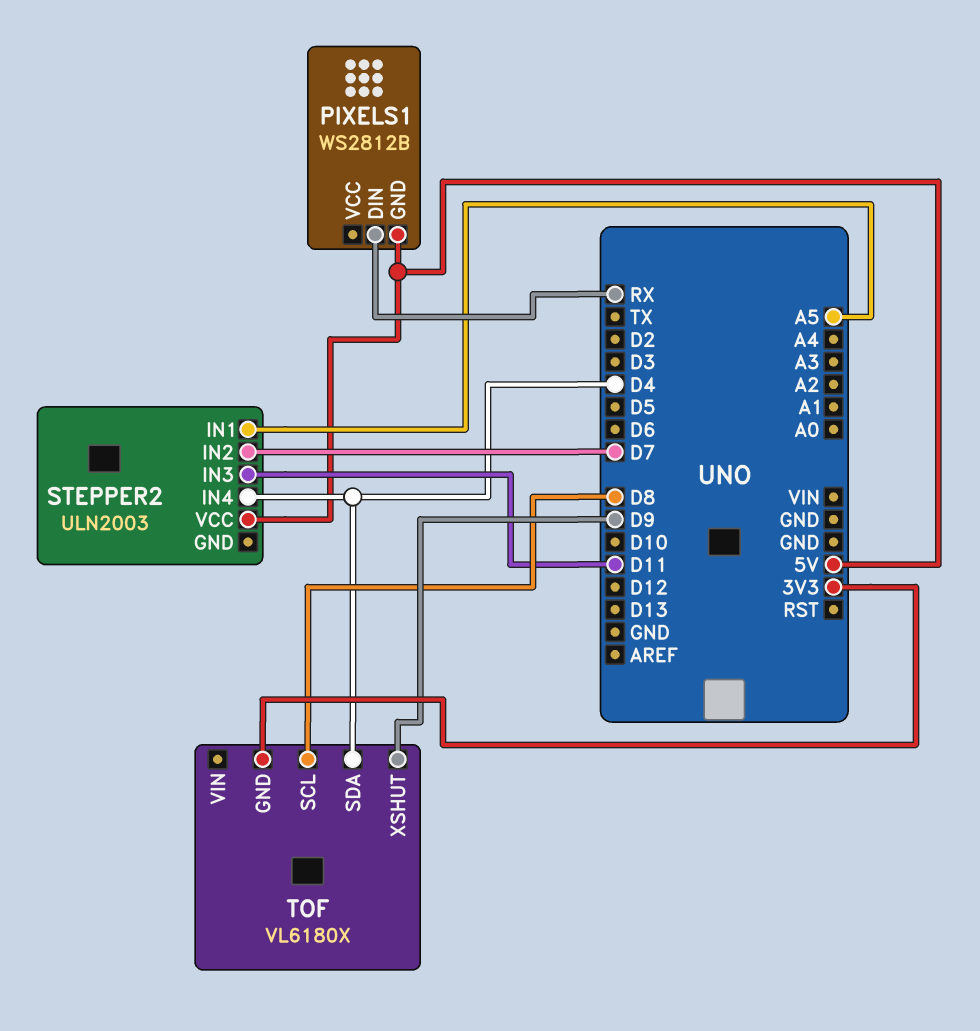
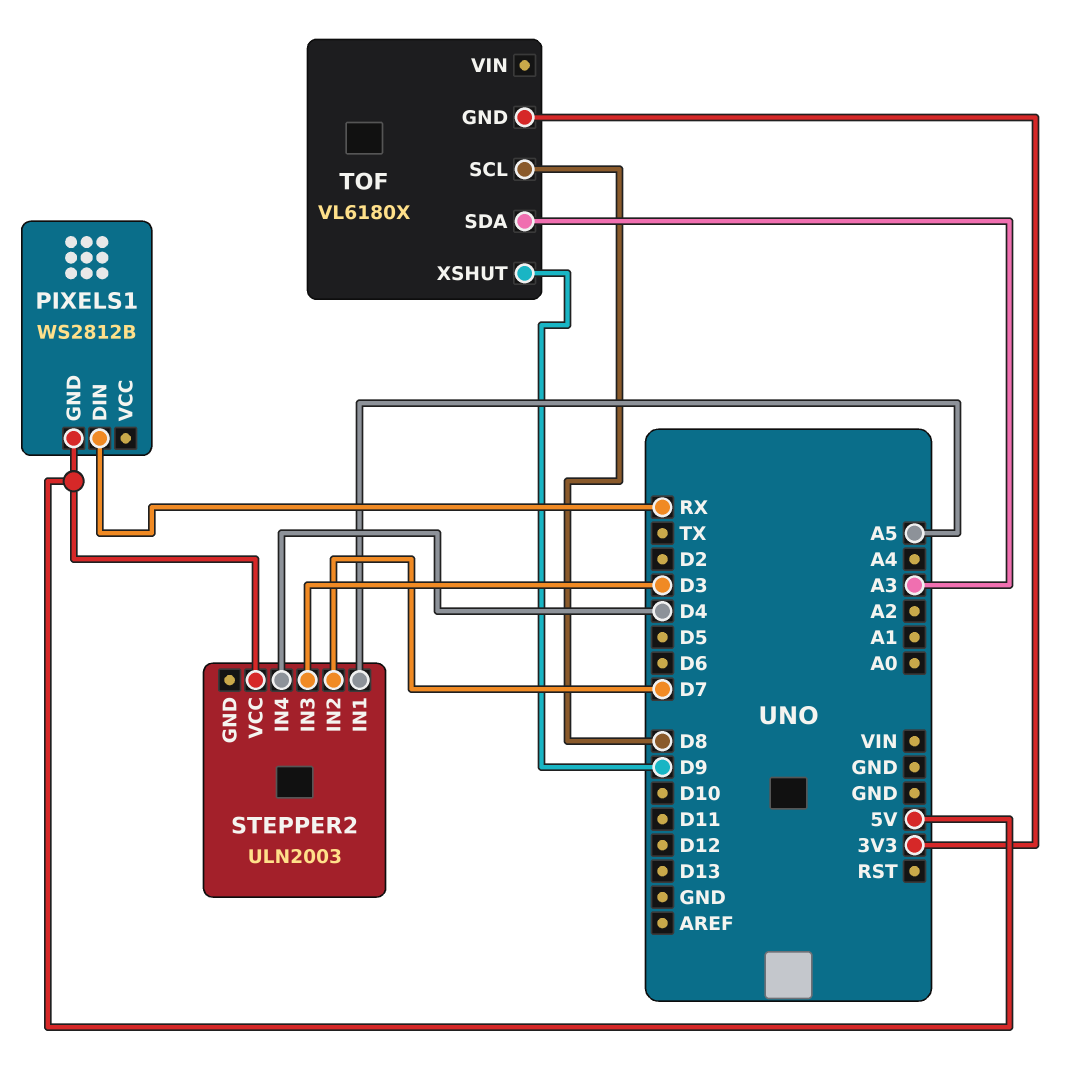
STEPPER2 pin IN3: D11 -> D3
TOF pin SDA: D4 -> A3

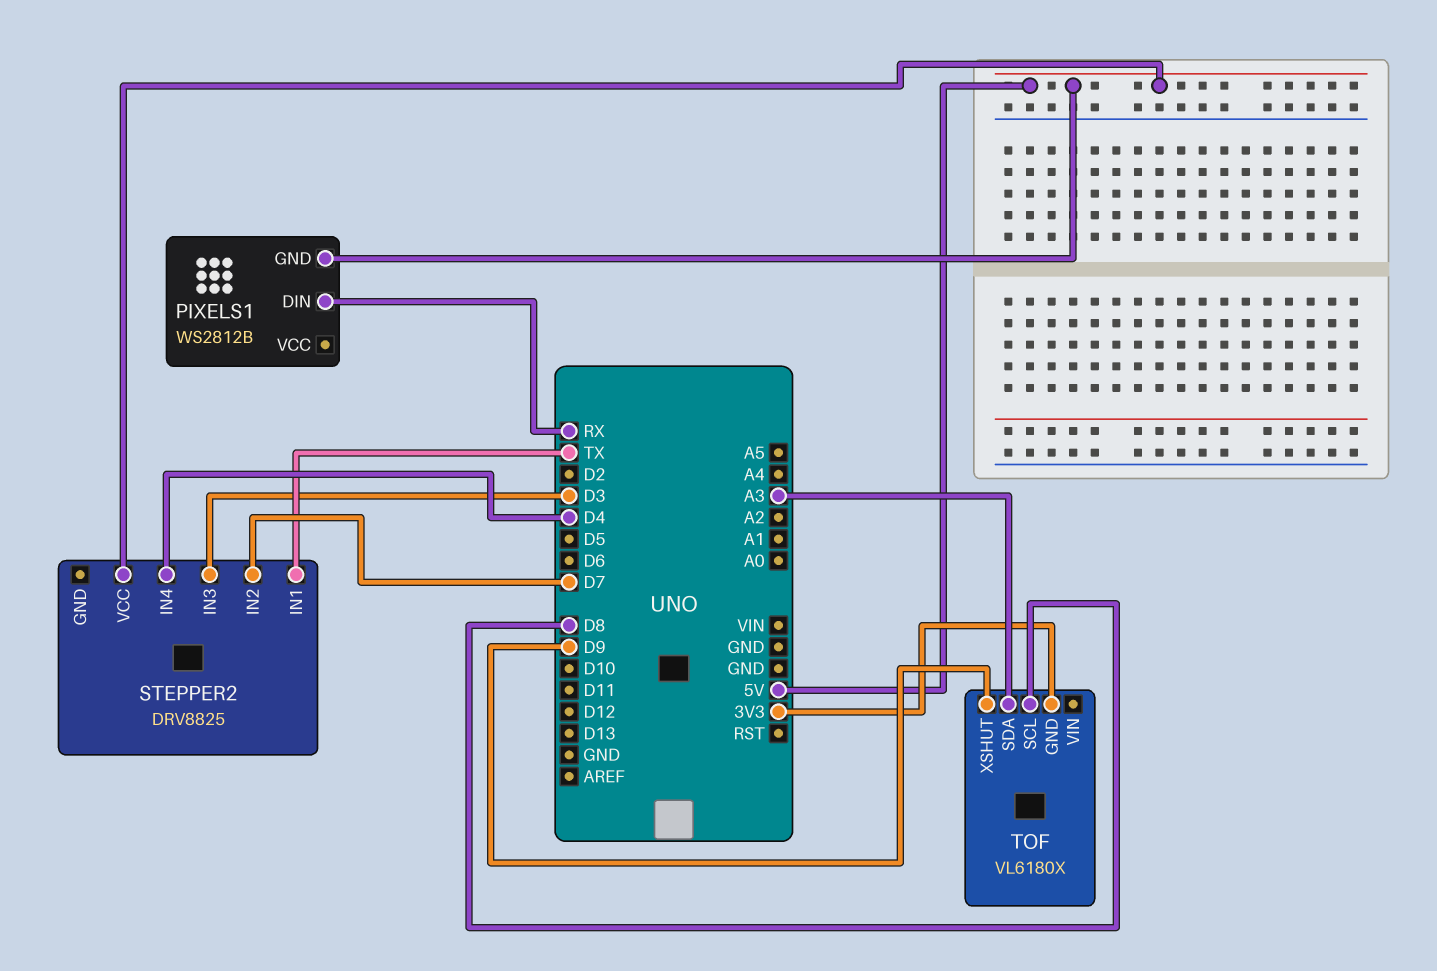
STEPPER2: ULN2003 -> DRV8825
STEPPER2 pin IN1: A5 -> TX

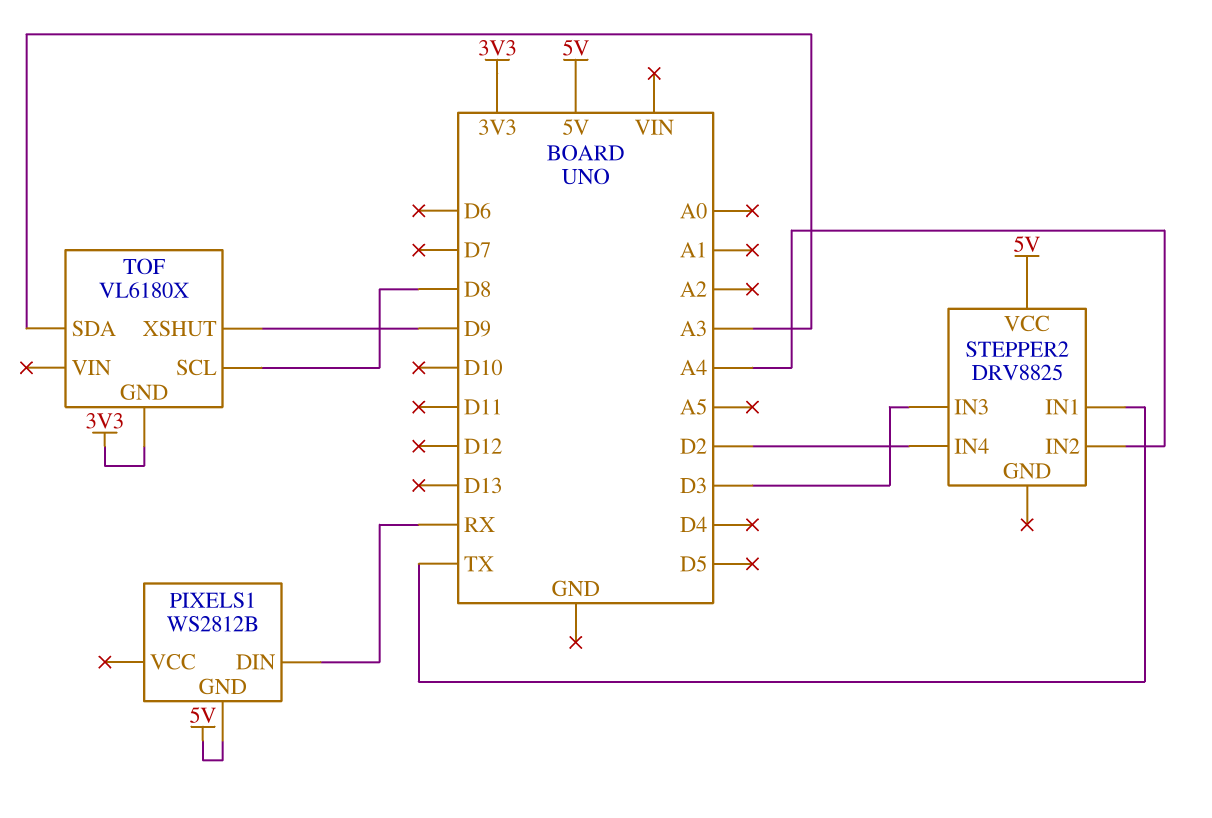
STEPPER2 pin IN2: D7 -> A4
STEPPER2 pin IN4: D4 -> D2

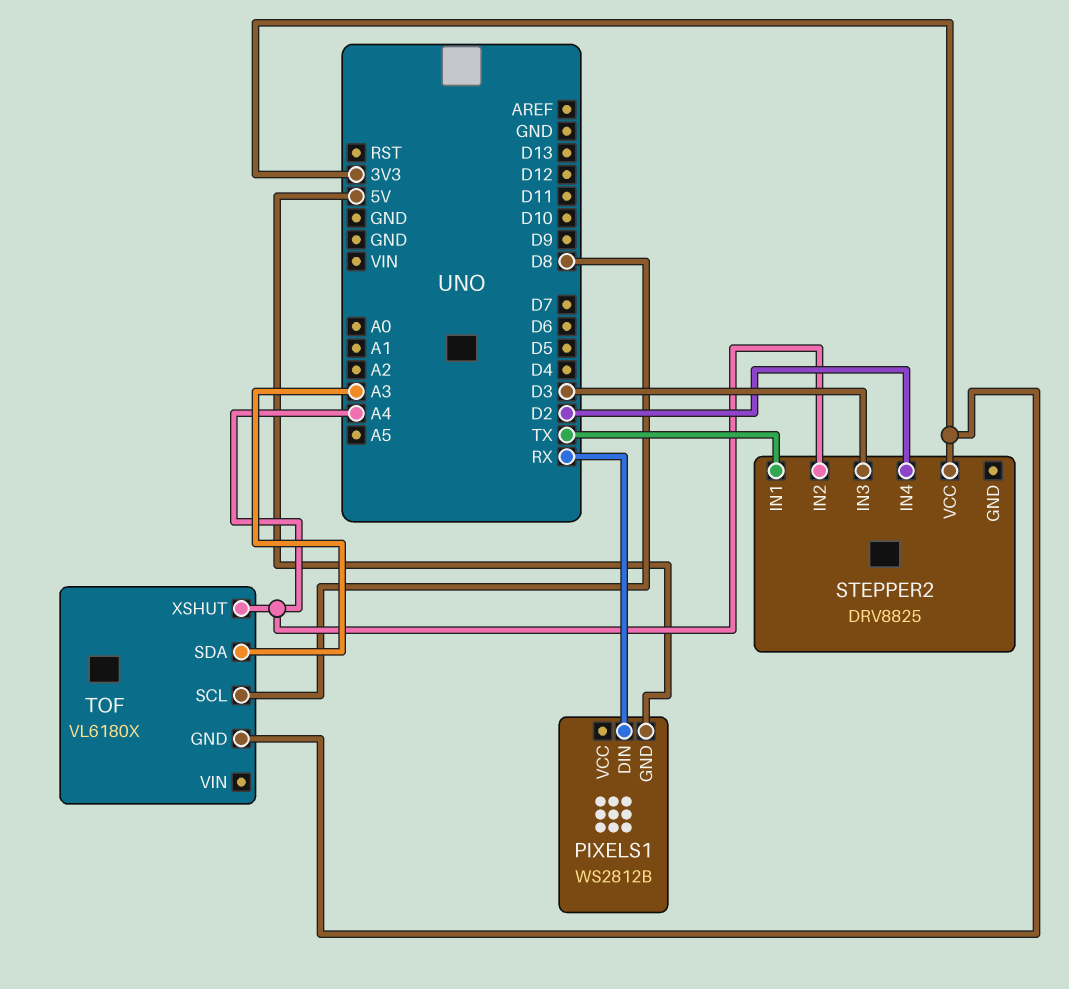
STEPPER2 pin VCC: 5V -> 3V3
TOF pin XSHUT: D9 -> A4

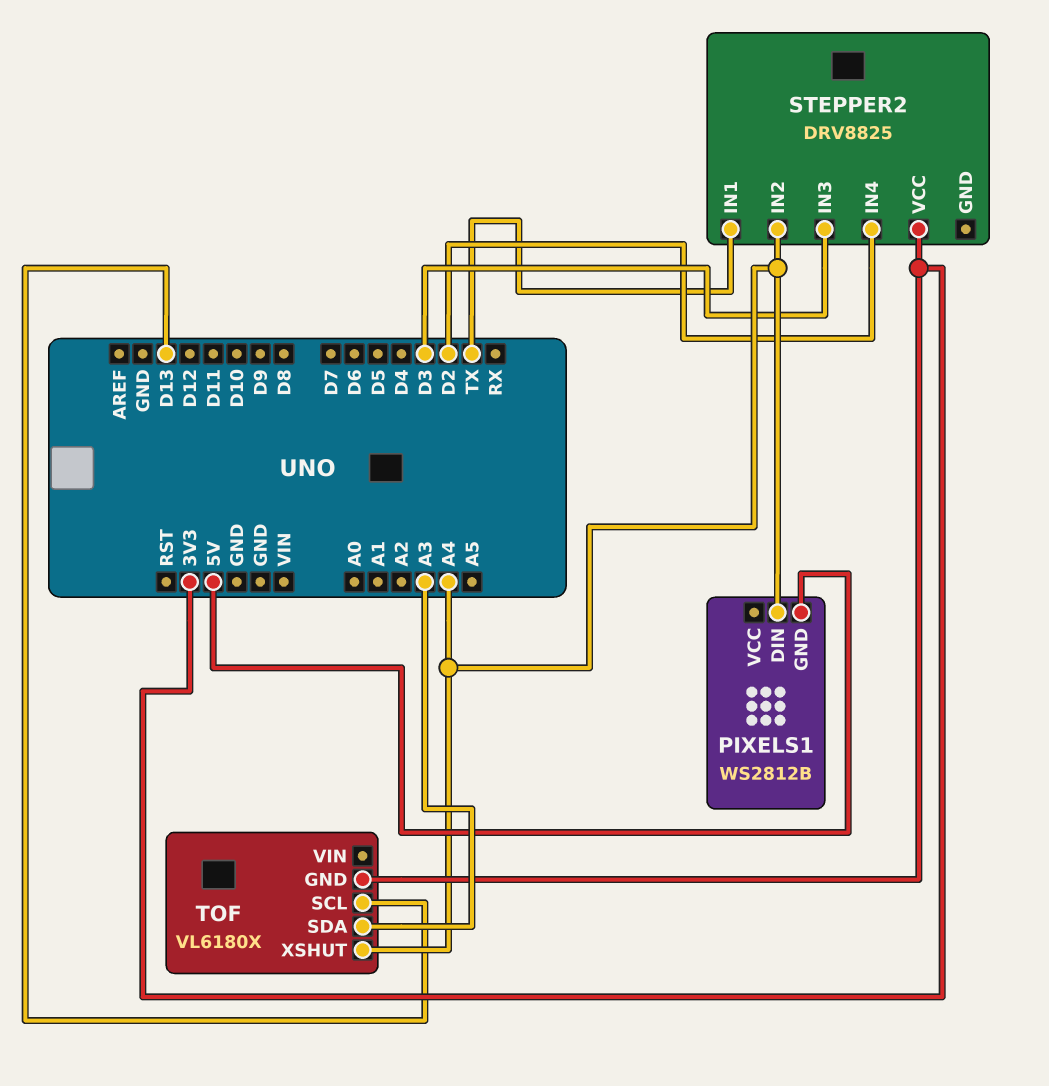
PIXELS1 pin DIN: RX -> A4
TOF pin SCL: D8 -> D13

